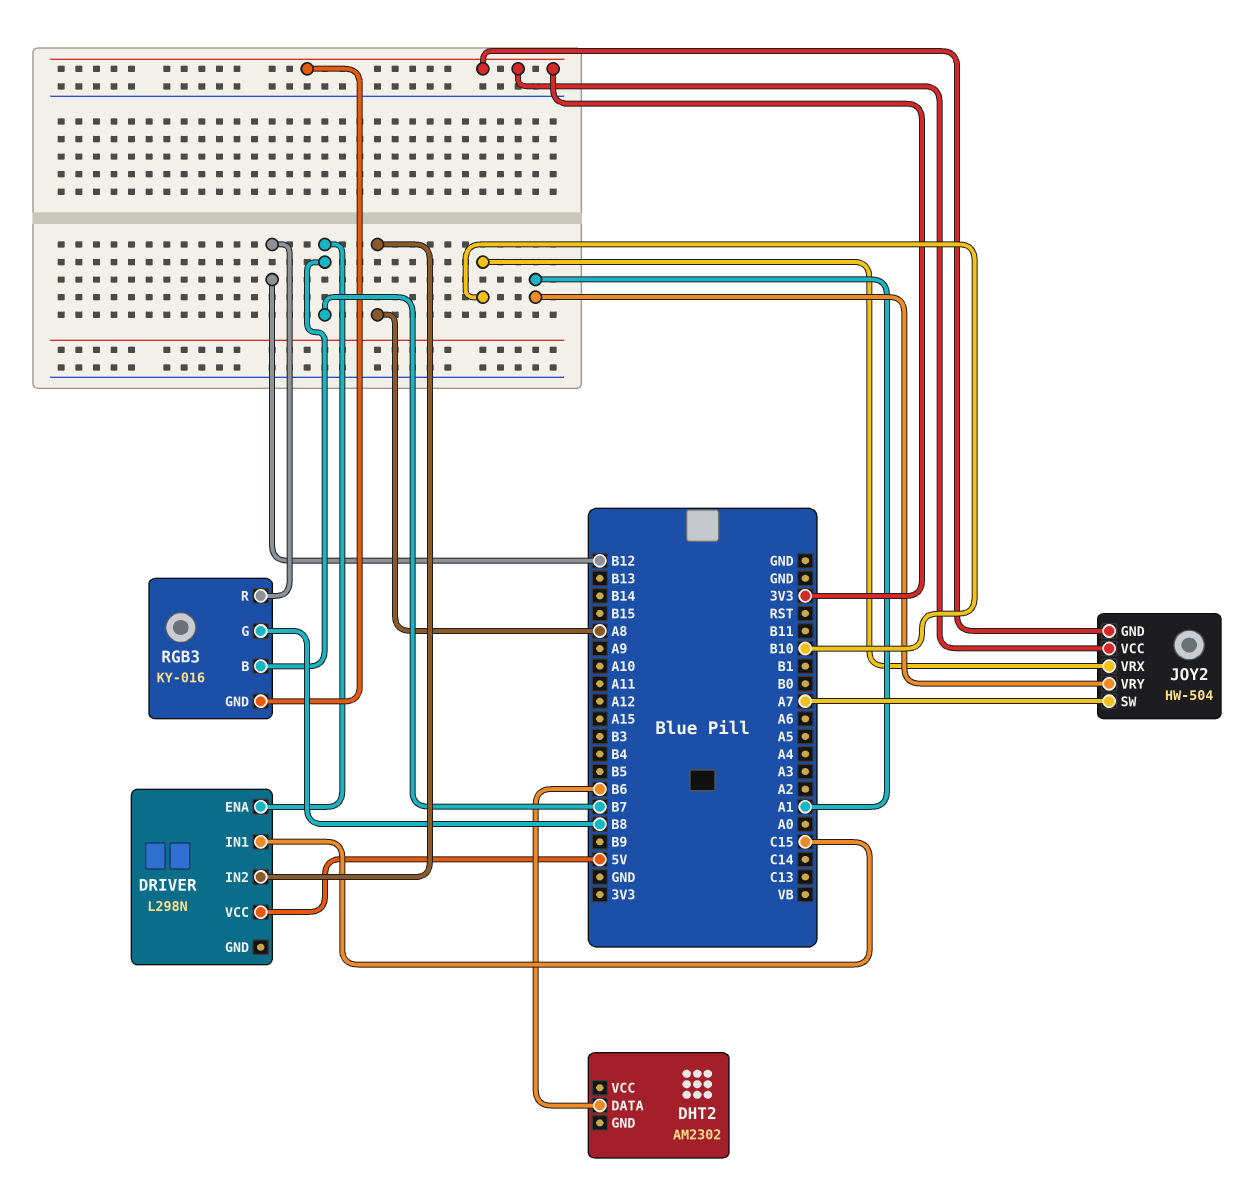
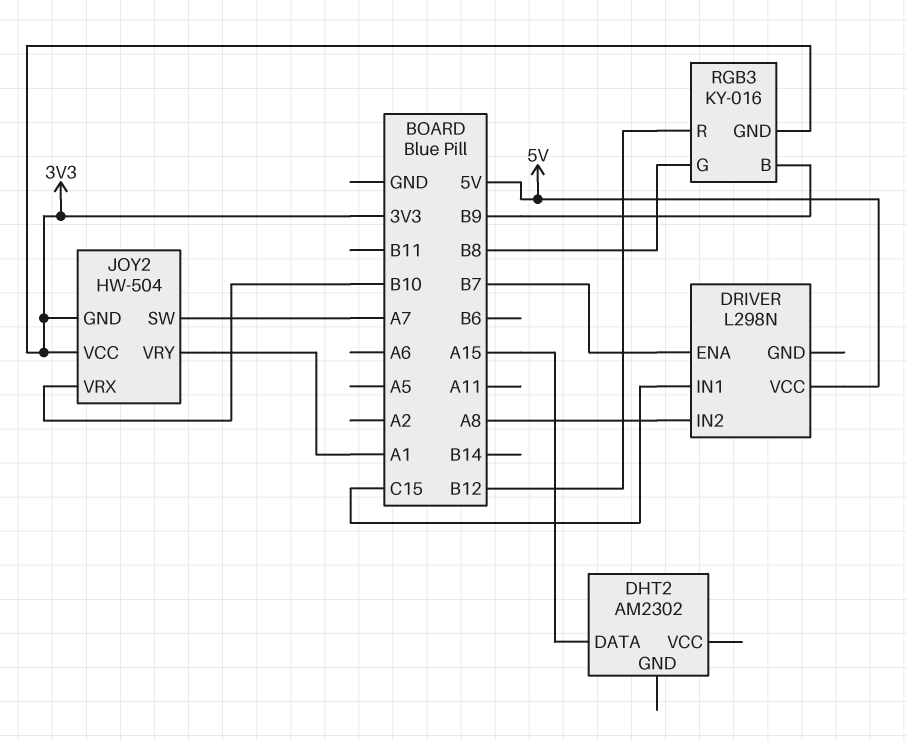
DHT2 pin DATA: B6 -> A15
RGB3 pin B: B7 -> B9

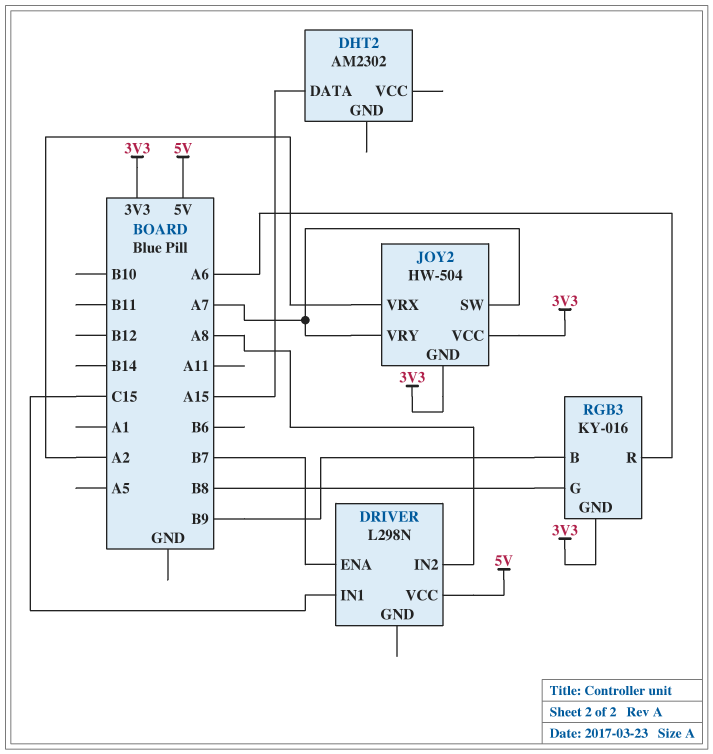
JOY2 pin VRX: B10 -> A2
JOY2 pin VRY: A1 -> A7
RGB3 pin R: B12 -> A6

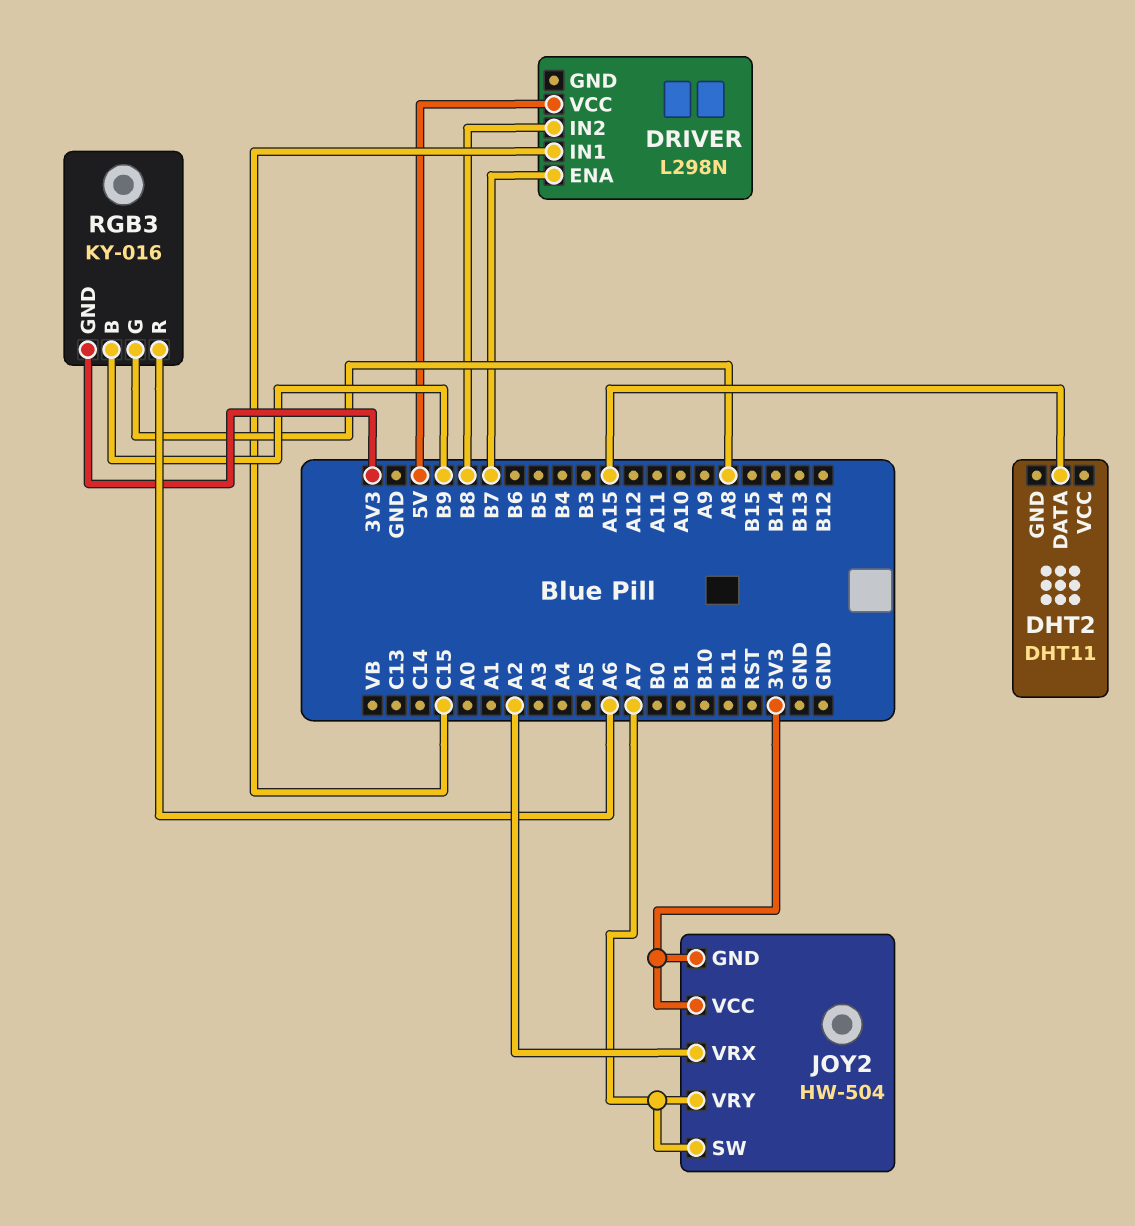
DHT2: AM2302 -> DHT11
DRIVER pin IN2: A8 -> B8
RGB3 pin G: B8 -> A8

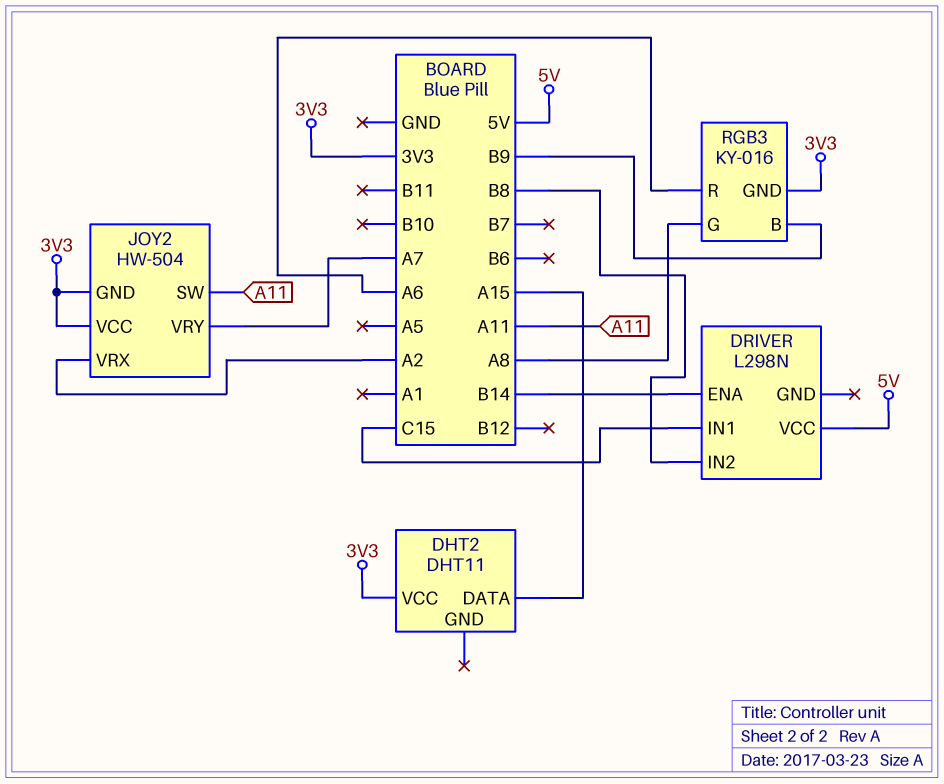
DHT2 pin VCC: none -> 3V3
DRIVER pin ENA: B7 -> B14
JOY2 pin SW: A7 -> A11

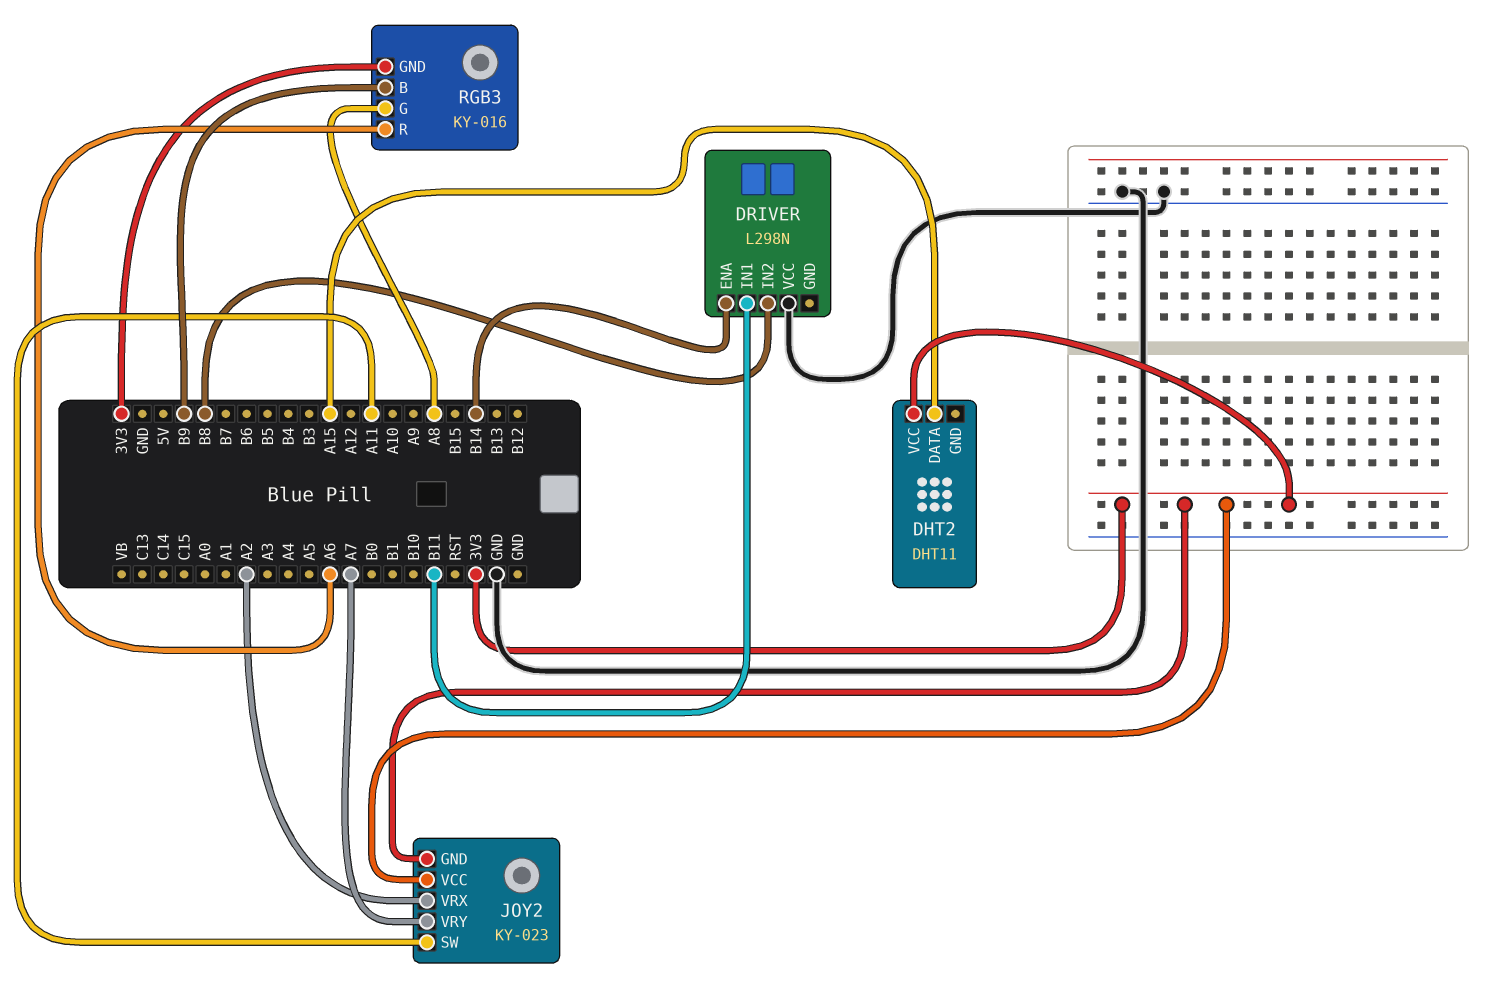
DRIVER pin IN1: C15 -> B11
DRIVER pin VCC: 5V -> GND
JOY2: HW-504 -> KY-023

